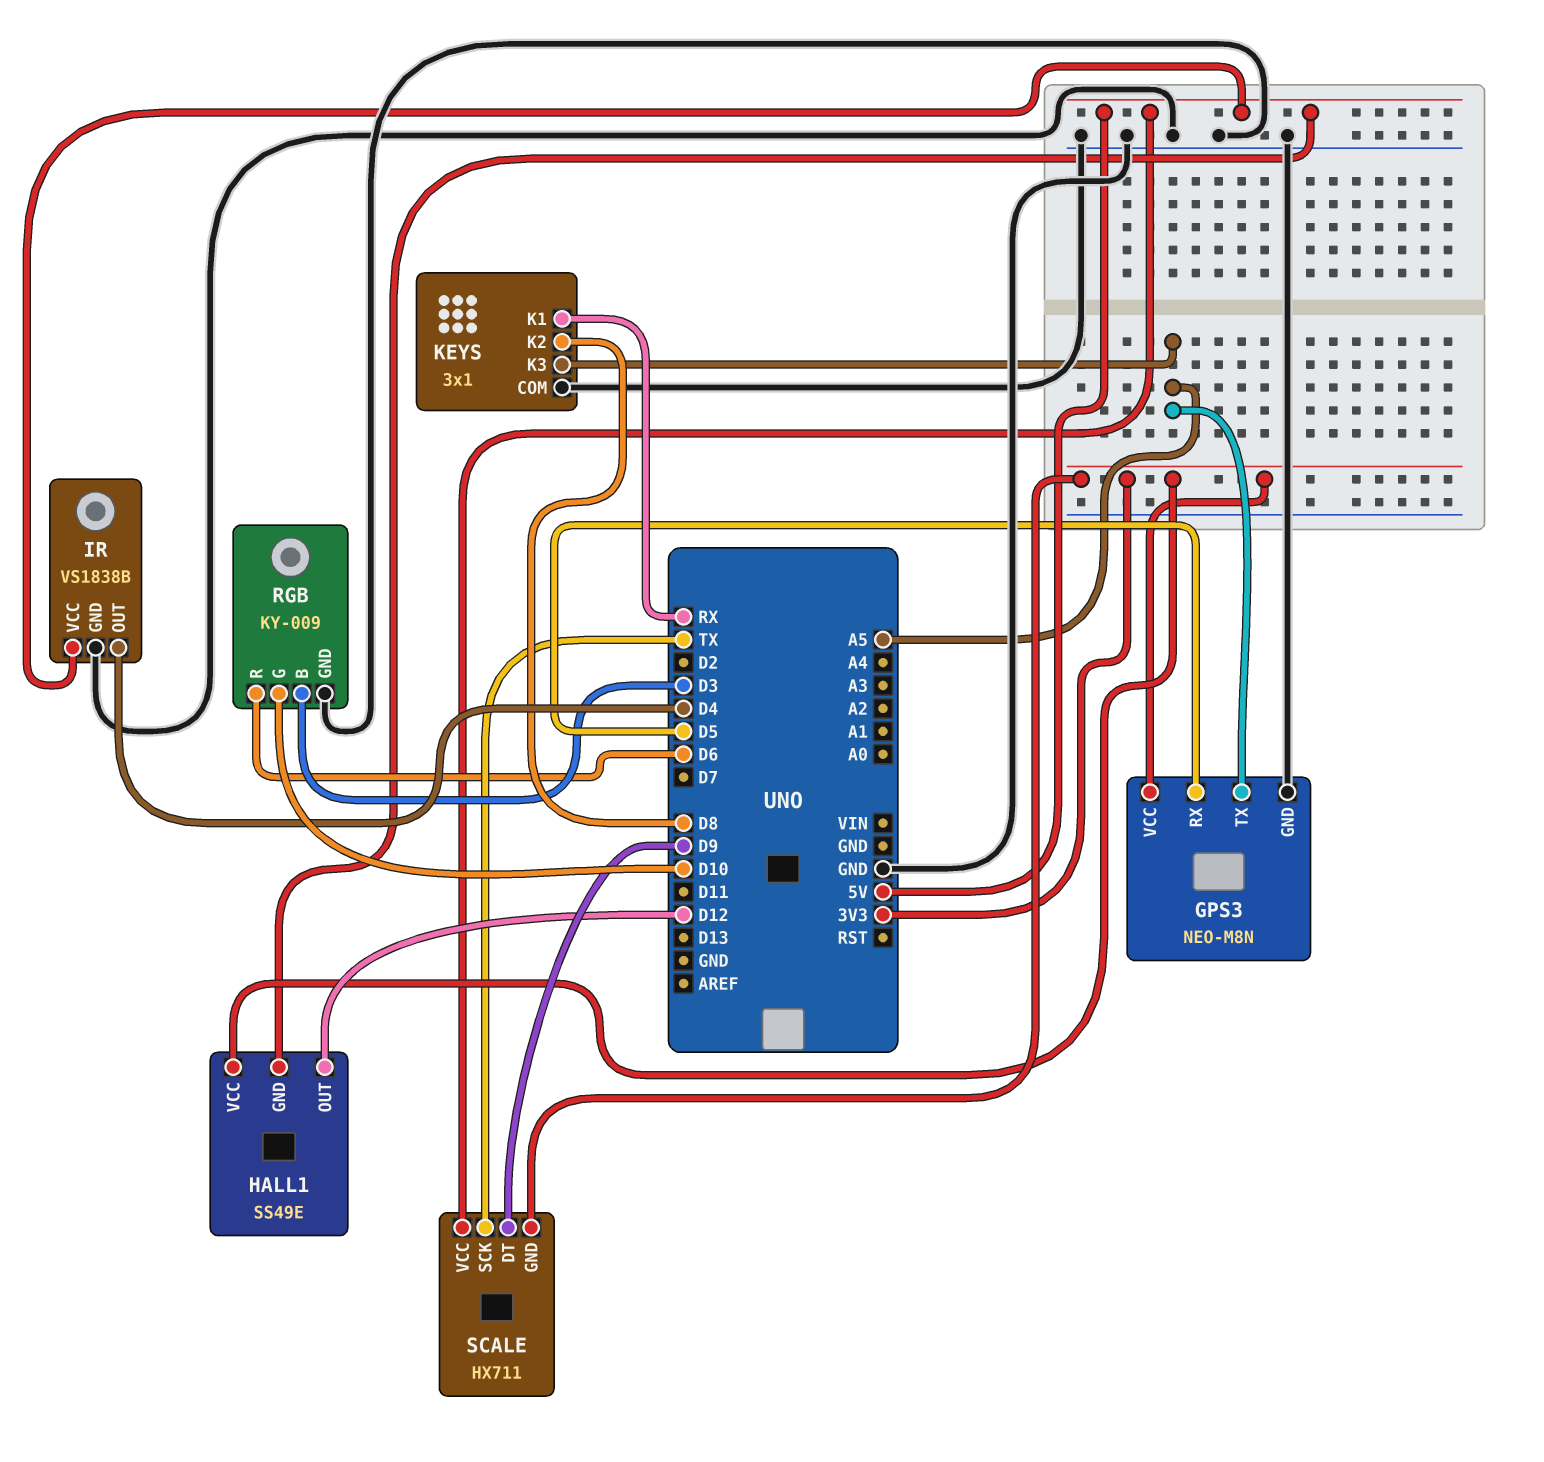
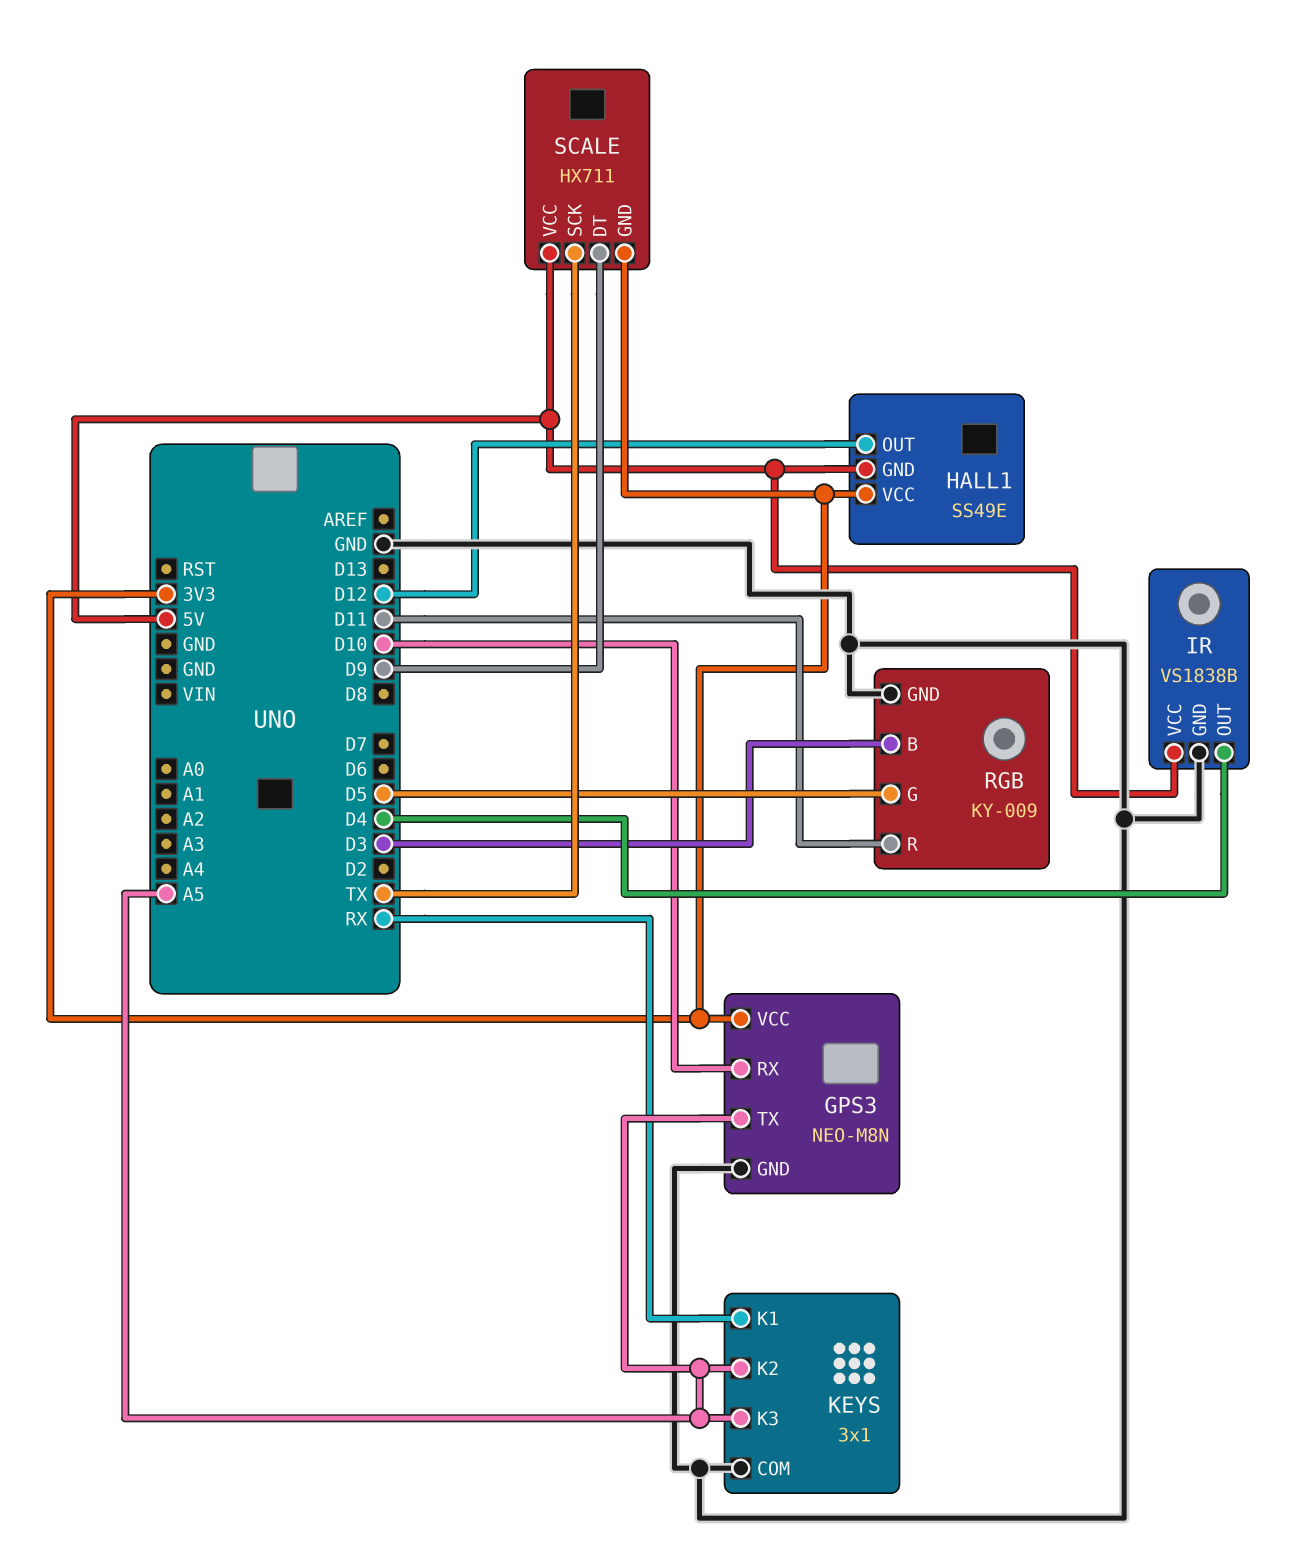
GPS3 pin RX: D5 -> D10
KEYS pin K2: D8 -> A5
RGB pin G: D10 -> D5
RGB pin R: D6 -> D11

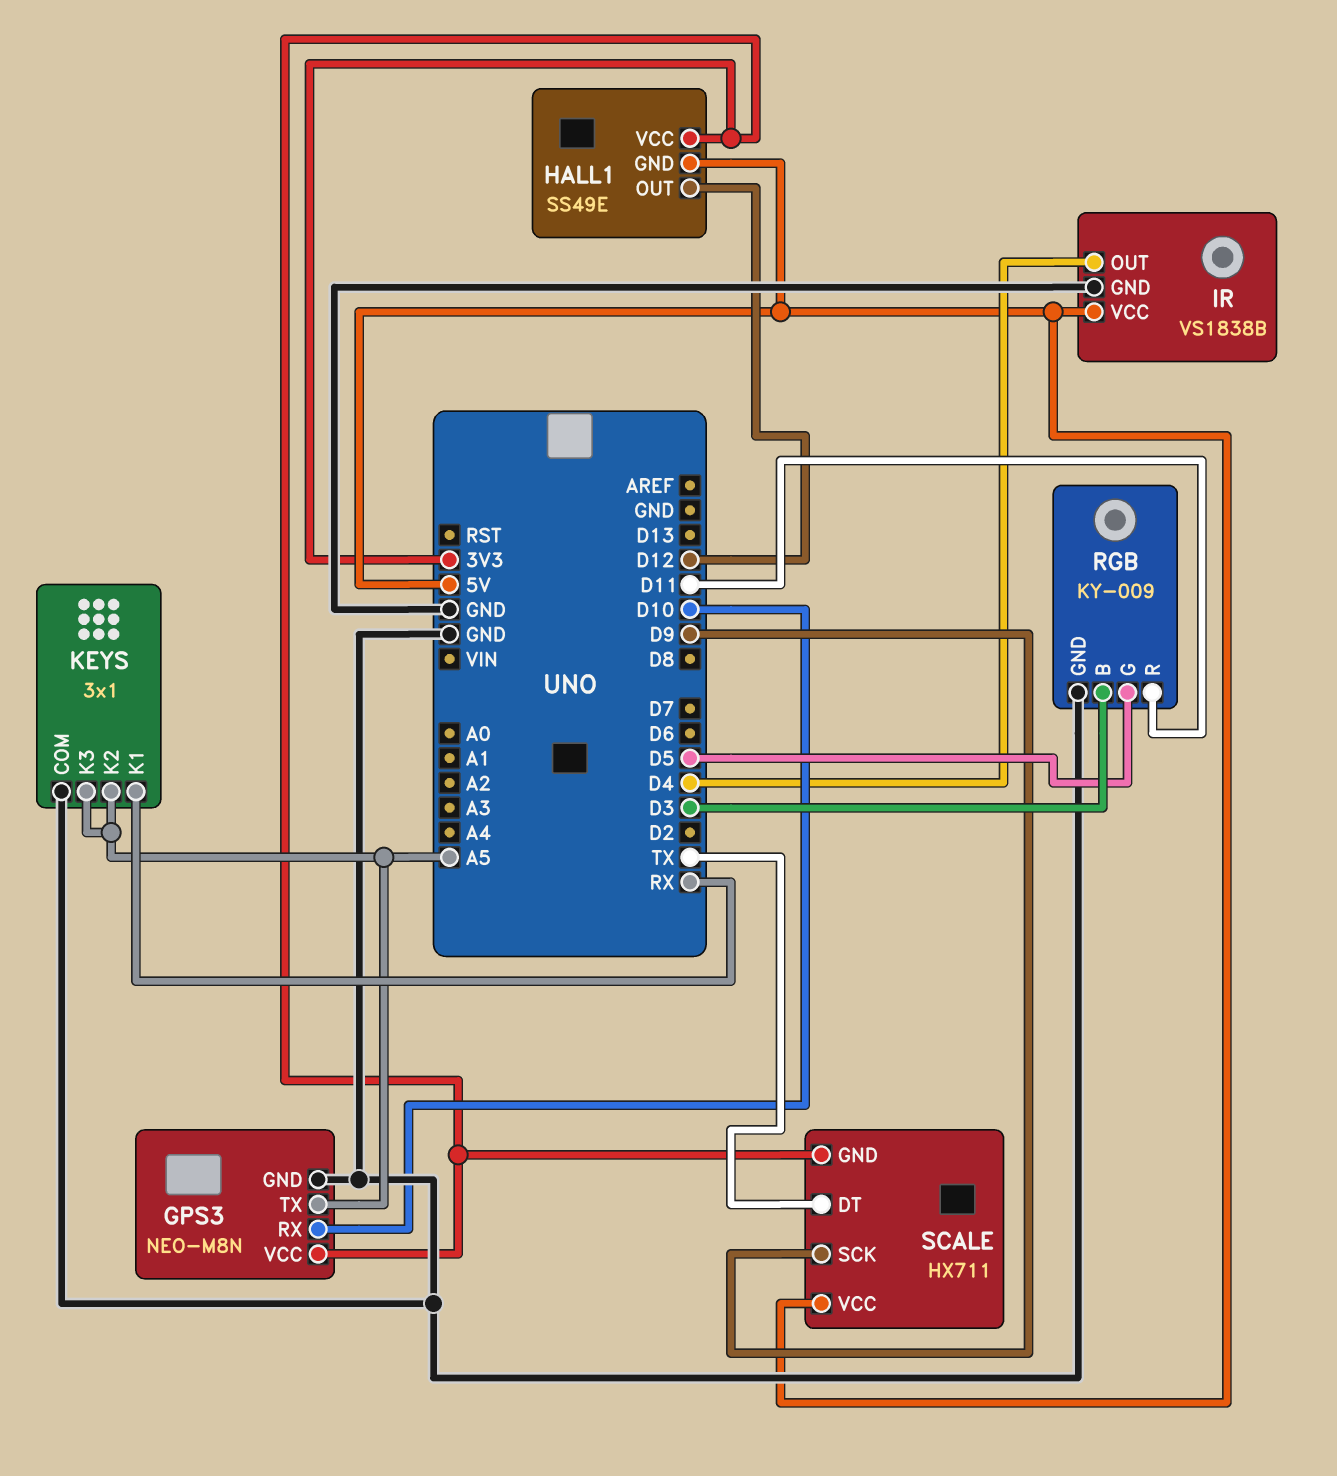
SCALE pin DT: D9 -> TX
SCALE pin SCK: TX -> D9

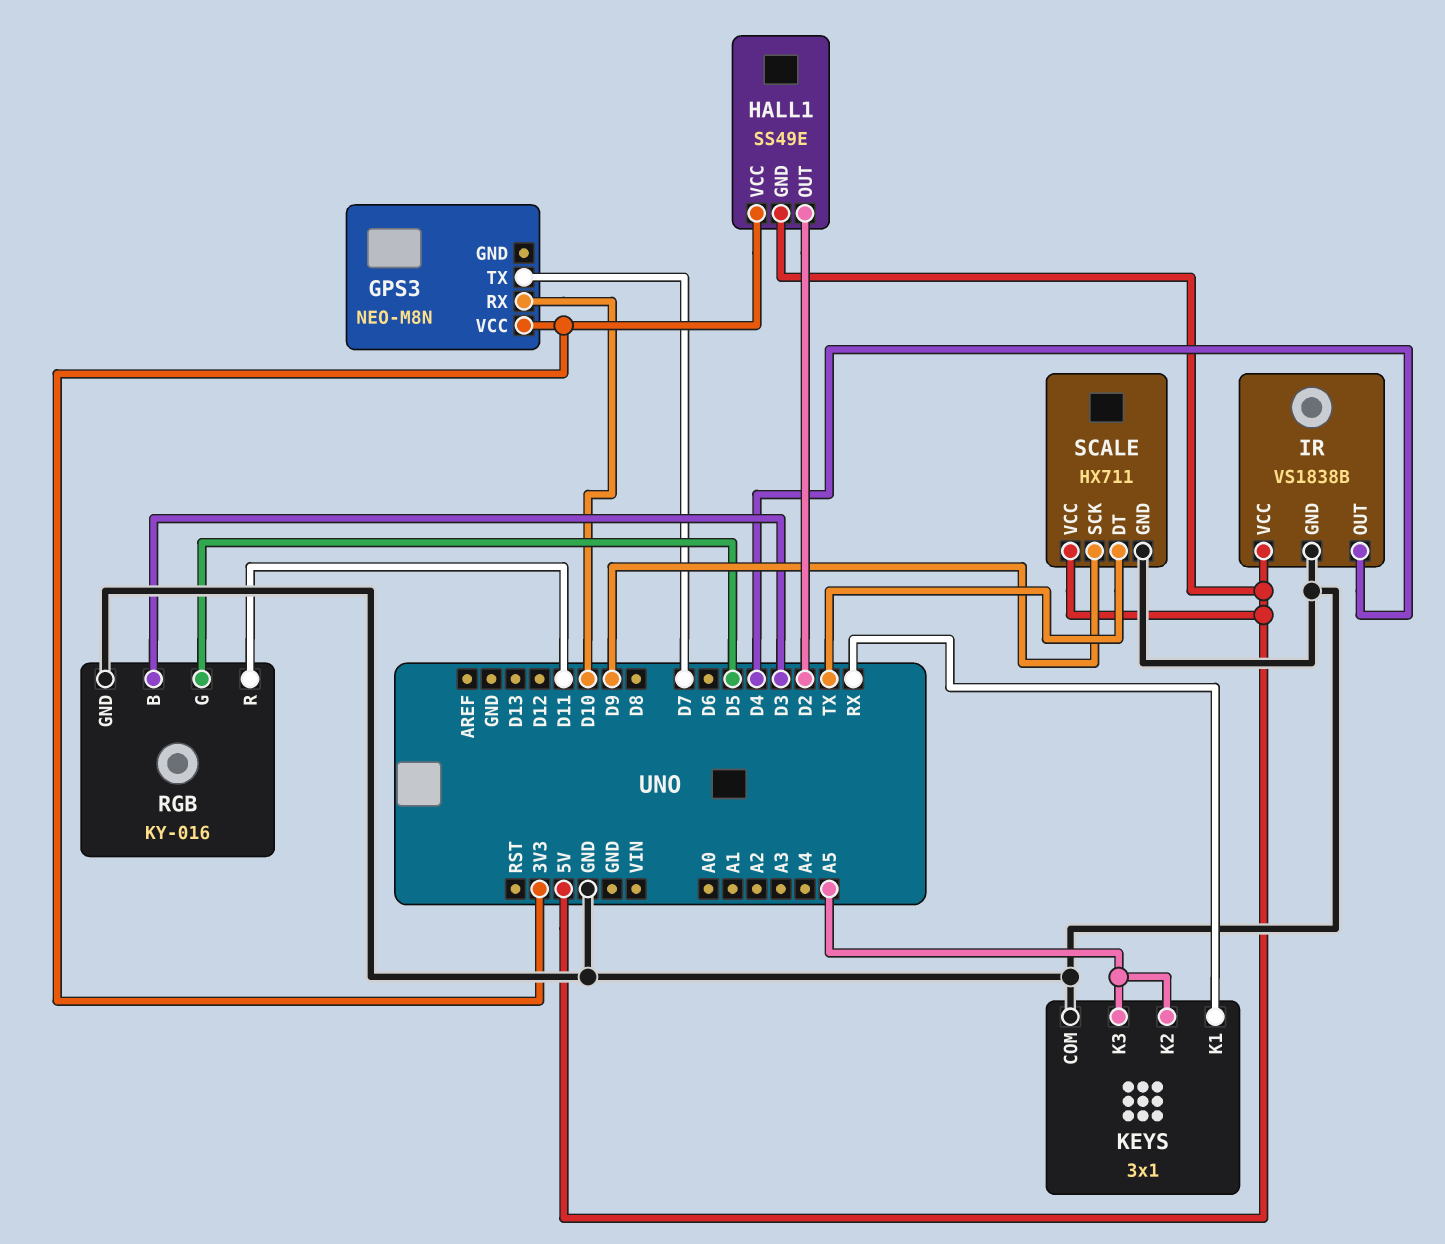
GPS3 pin GND: GND -> none
GPS3 pin TX: A5 -> D7
HALL1 pin OUT: D12 -> D2
RGB: KY-009 -> KY-016
SCALE pin GND: 3V3 -> GND

